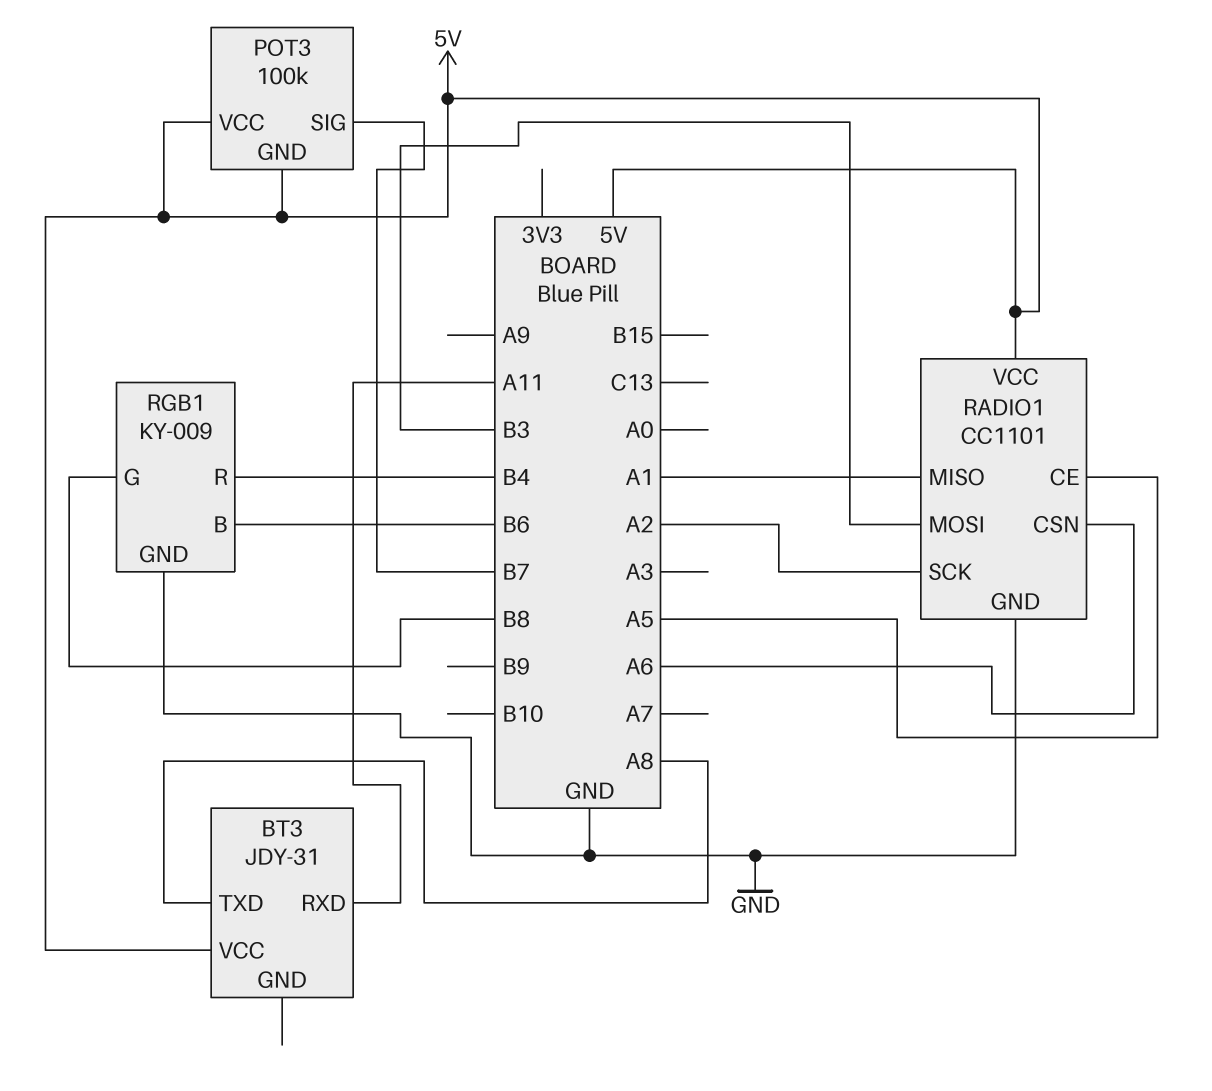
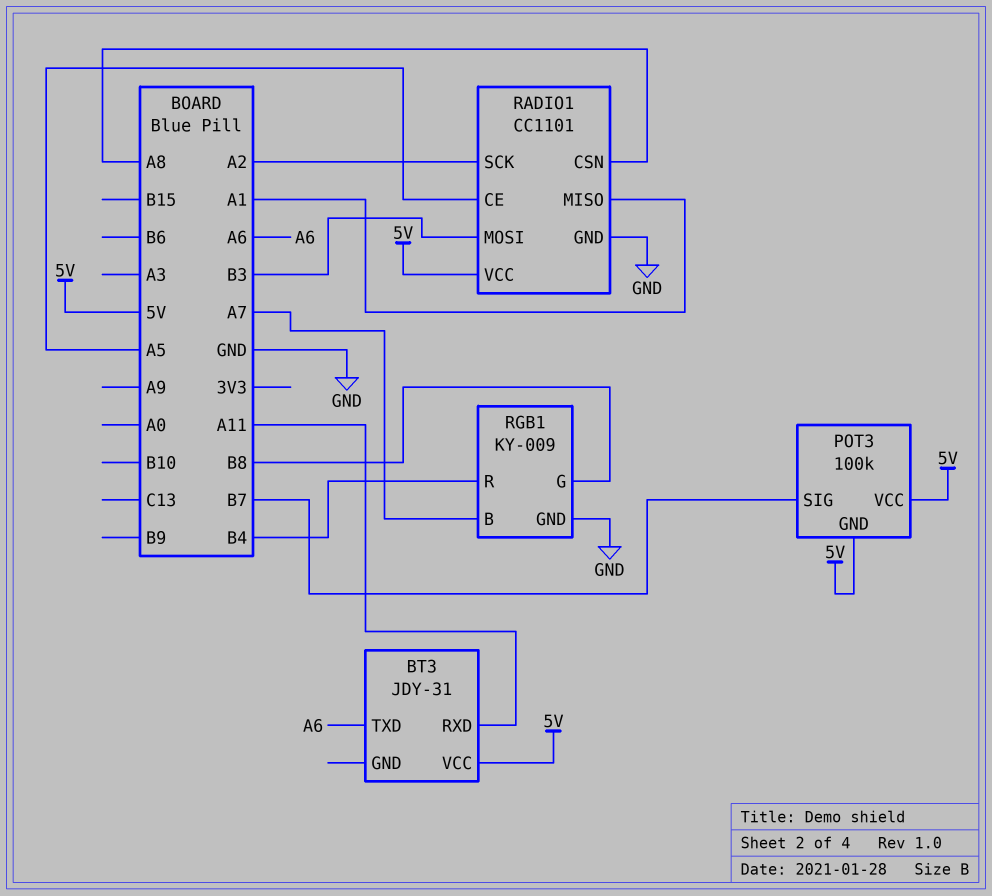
BT3 pin TXD: A8 -> A6
RADIO1 pin CSN: A6 -> A8
RGB1 pin B: B6 -> A7

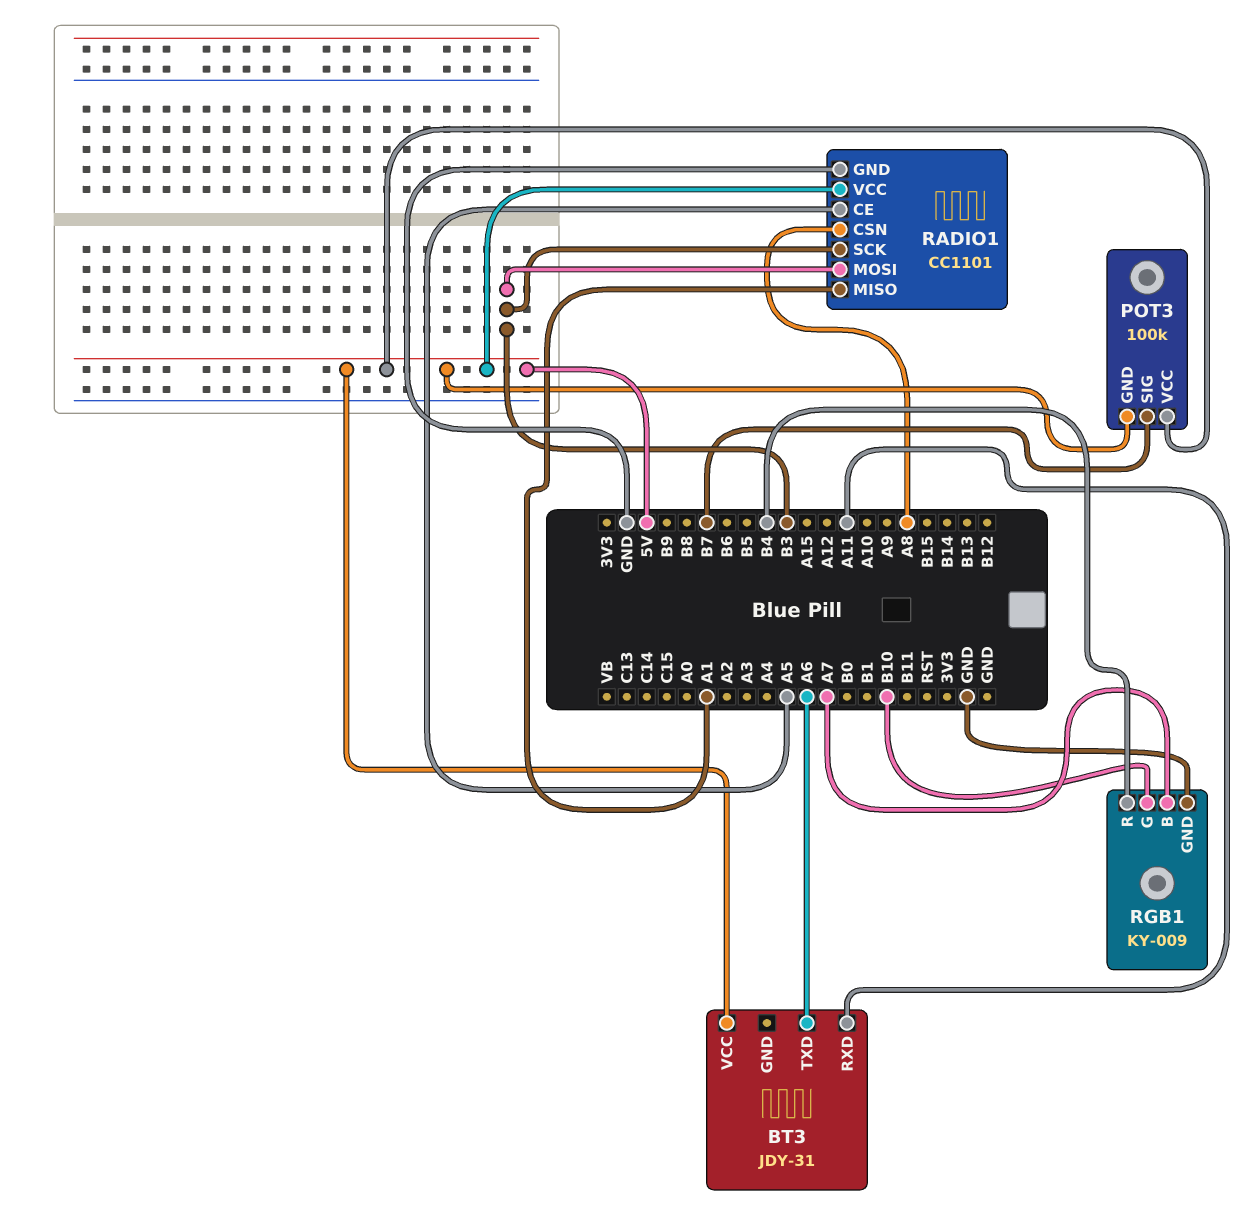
RADIO1 pin SCK: A2 -> B3
RGB1 pin G: B8 -> B10

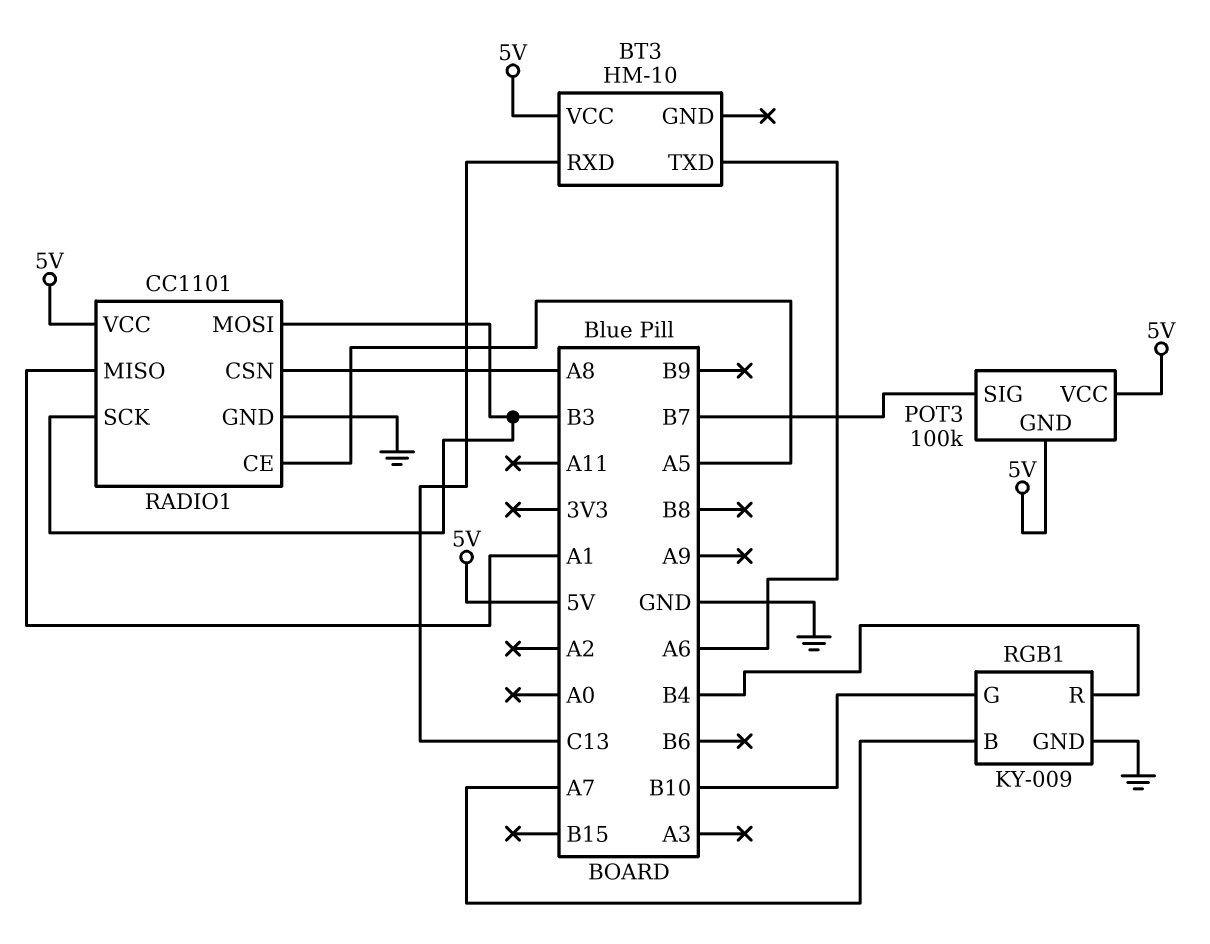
BT3: JDY-31 -> HM-10
BT3 pin RXD: A11 -> C13

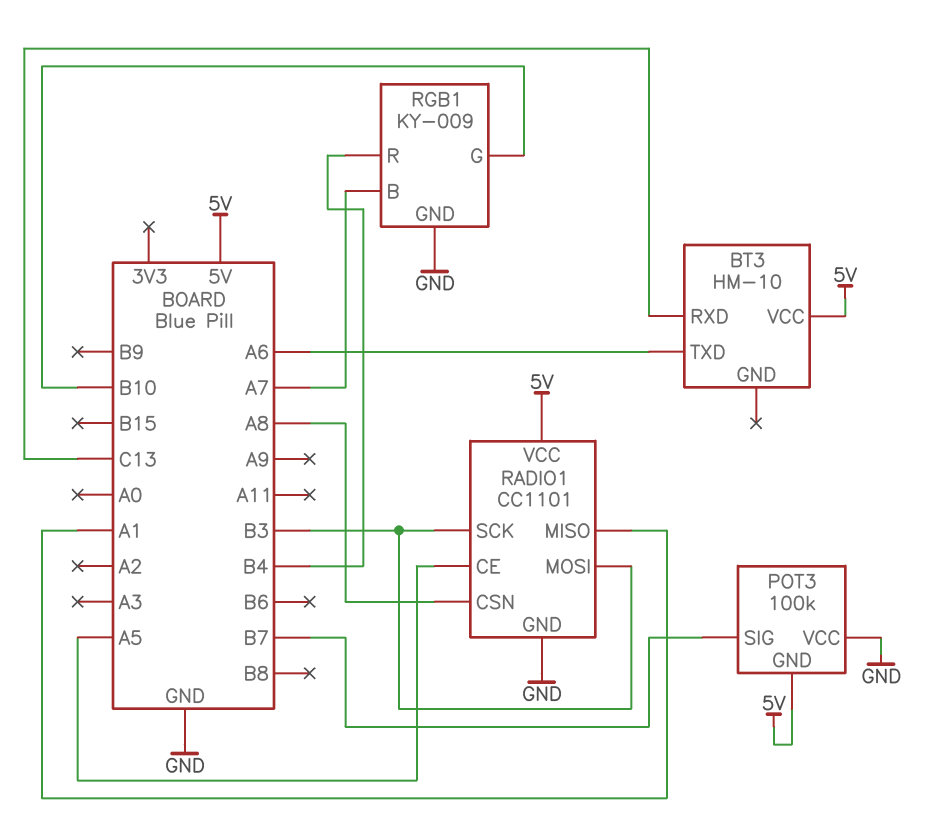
POT3 pin VCC: 5V -> GND

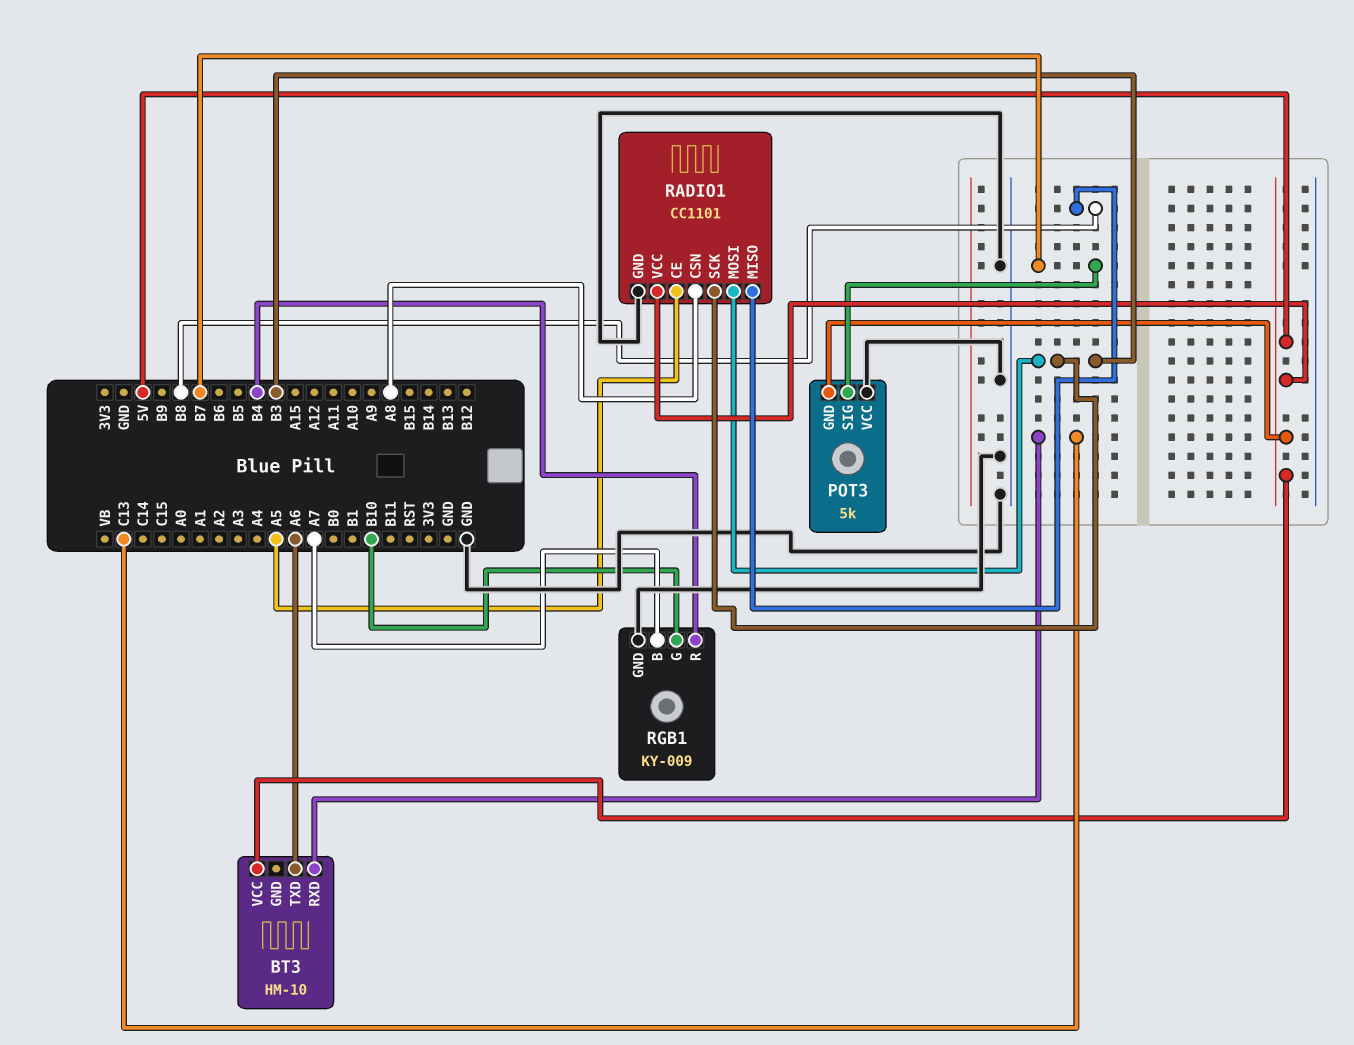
POT3: 100k -> 5k
RADIO1 pin MISO: A1 -> B8

